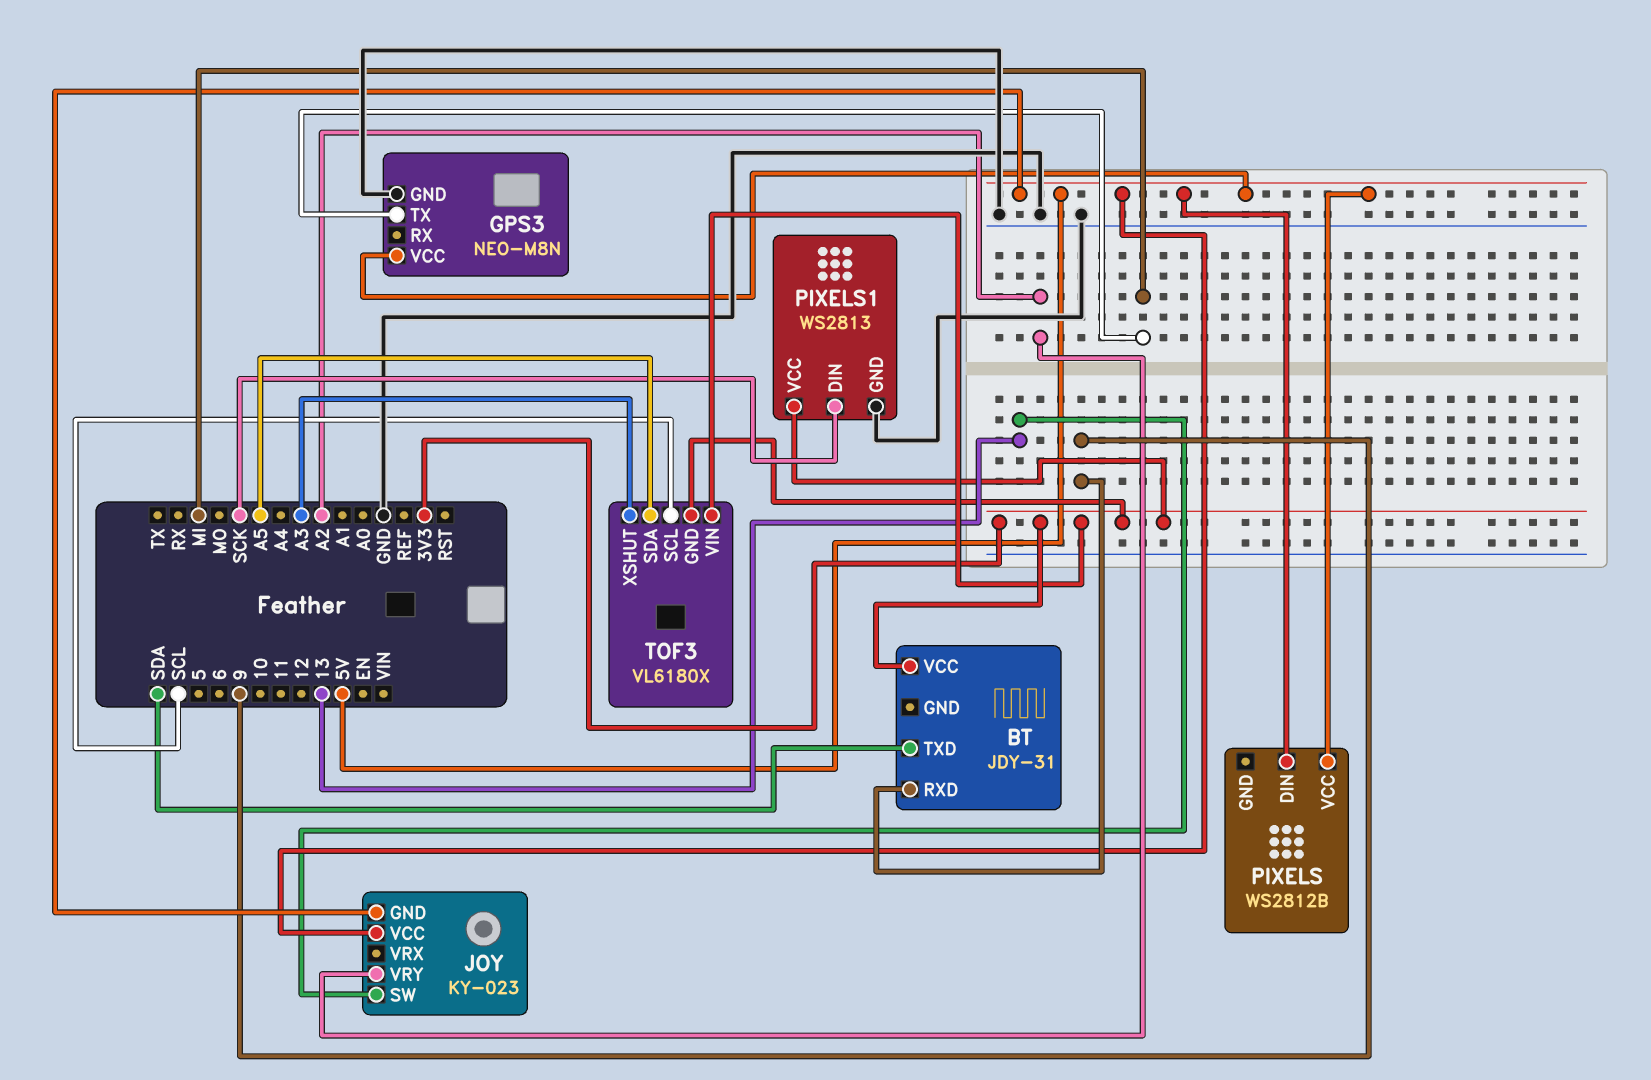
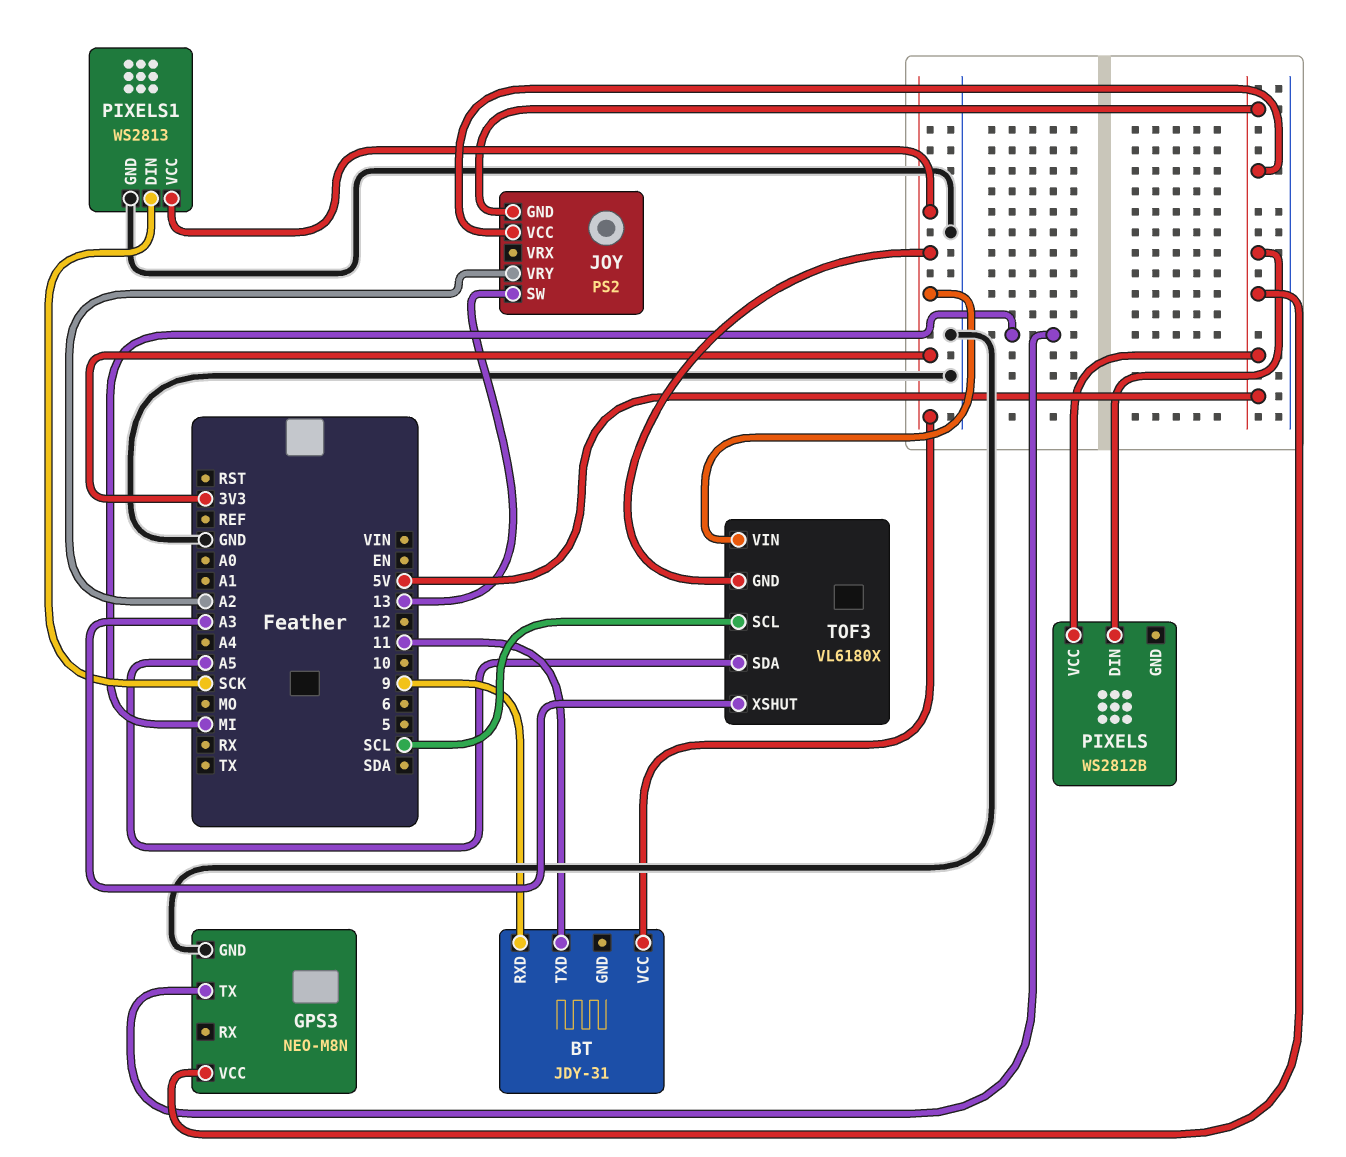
BT pin TXD: SDA -> 11
JOY: KY-023 -> PS2

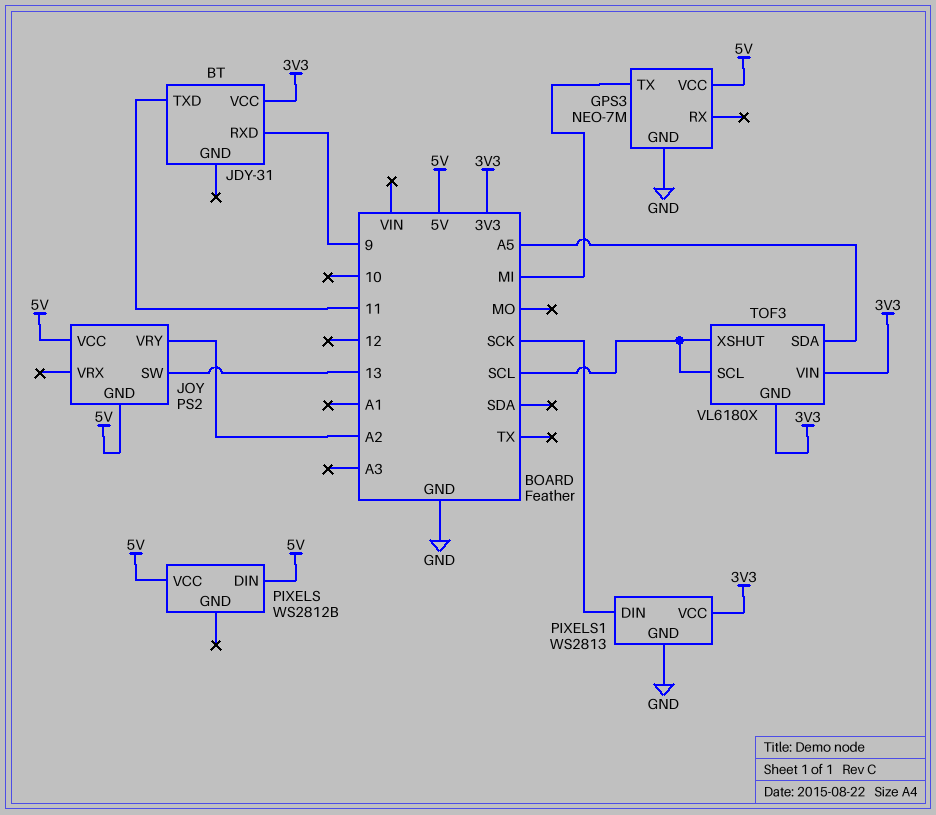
GPS3: NEO-M8N -> NEO-7M
TOF3 pin XSHUT: A3 -> SCL

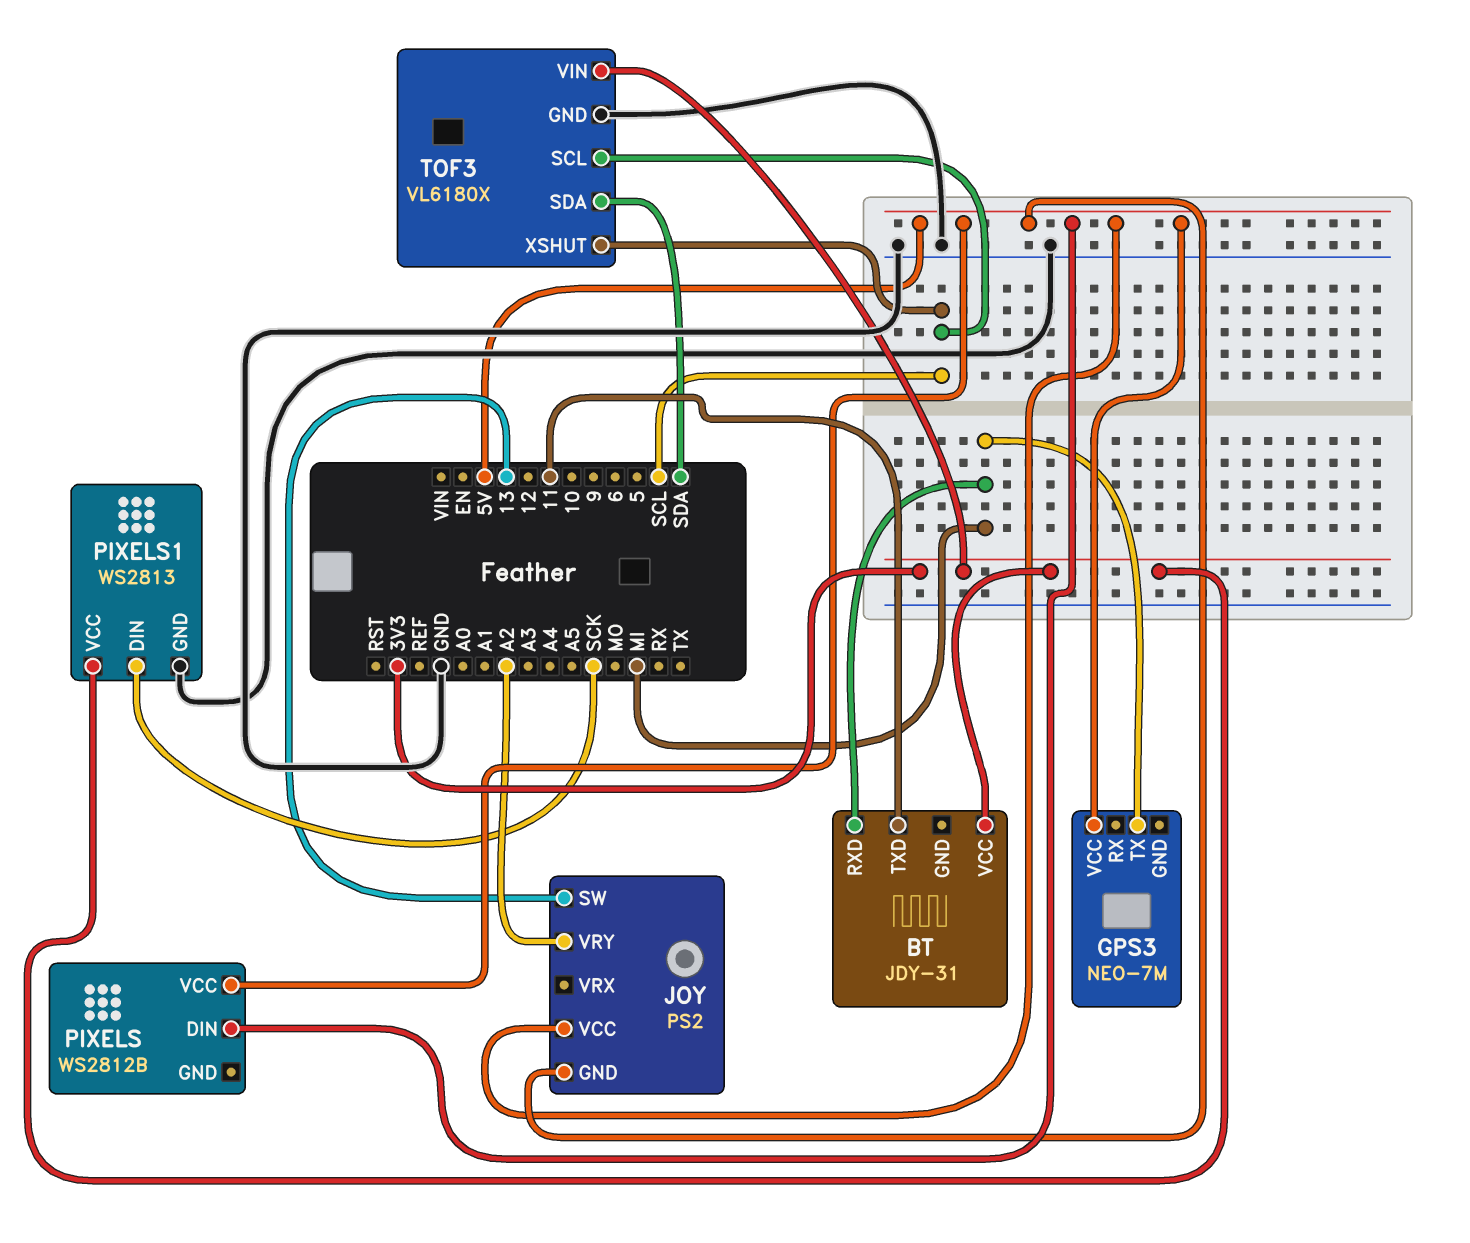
BT pin RXD: 9 -> MI
GPS3 pin GND: GND -> none
TOF3 pin GND: 3V3 -> GND
TOF3 pin SDA: A5 -> SDA

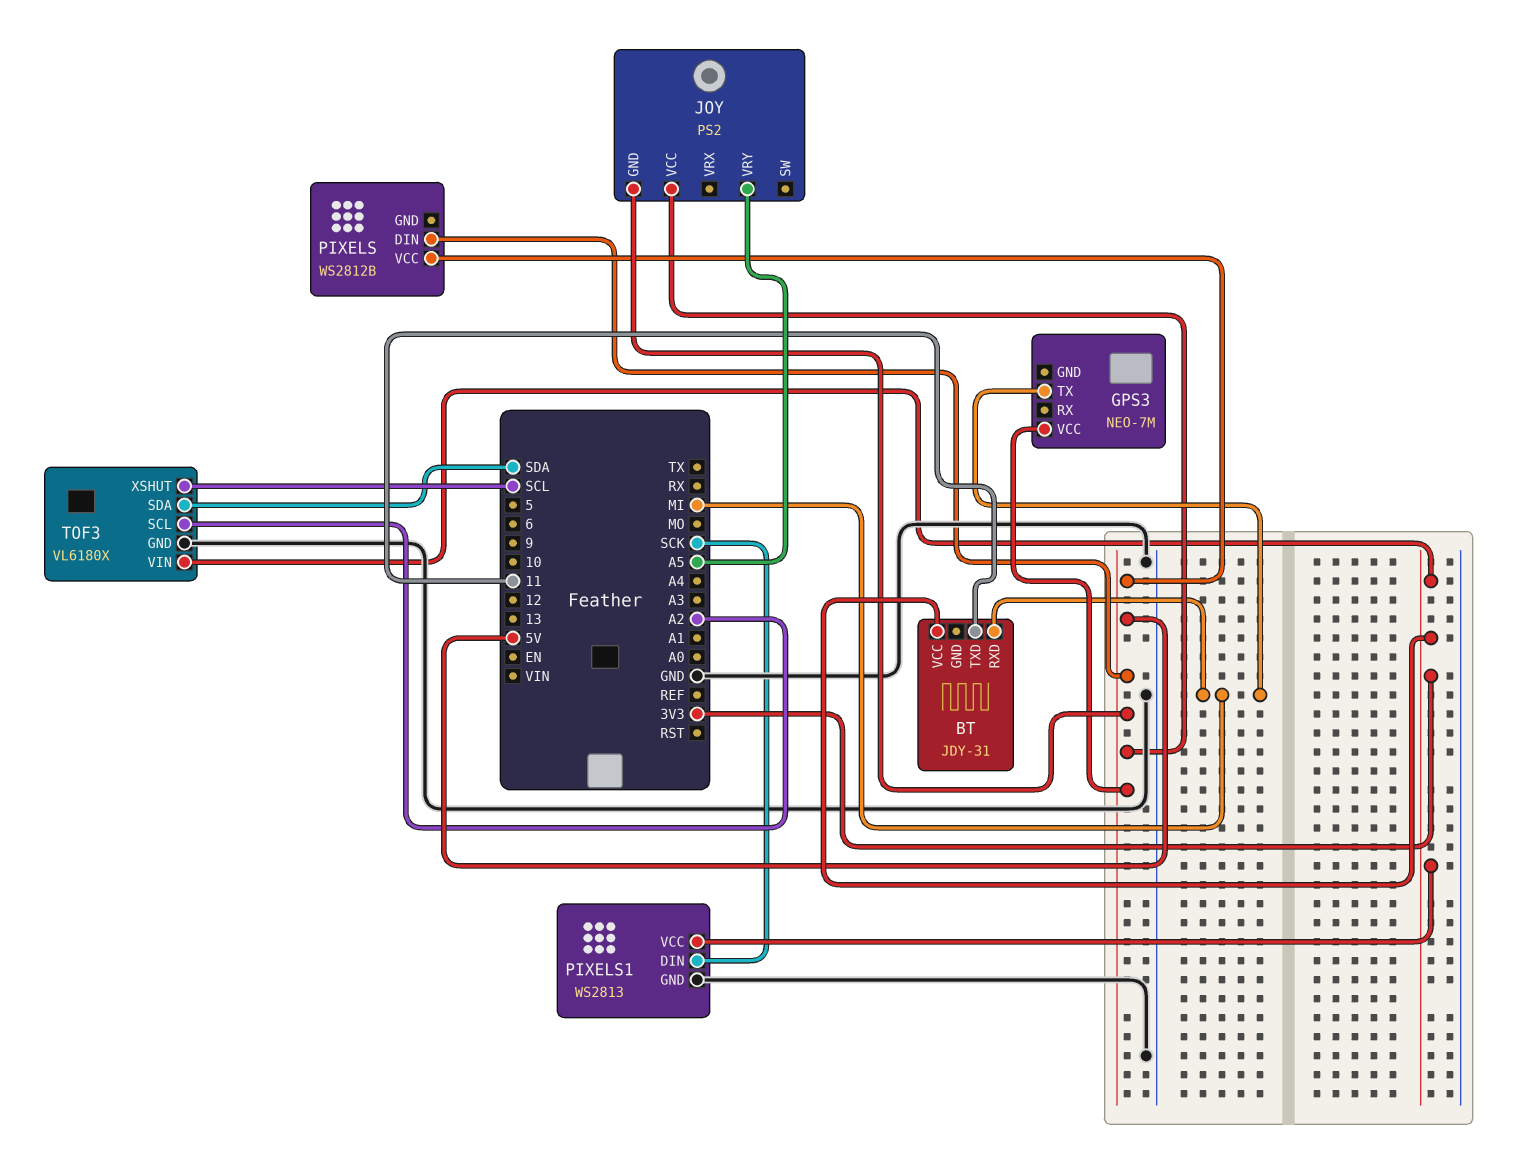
JOY pin SW: 13 -> none
JOY pin VRY: A2 -> A5
TOF3 pin SCL: SCL -> A2

